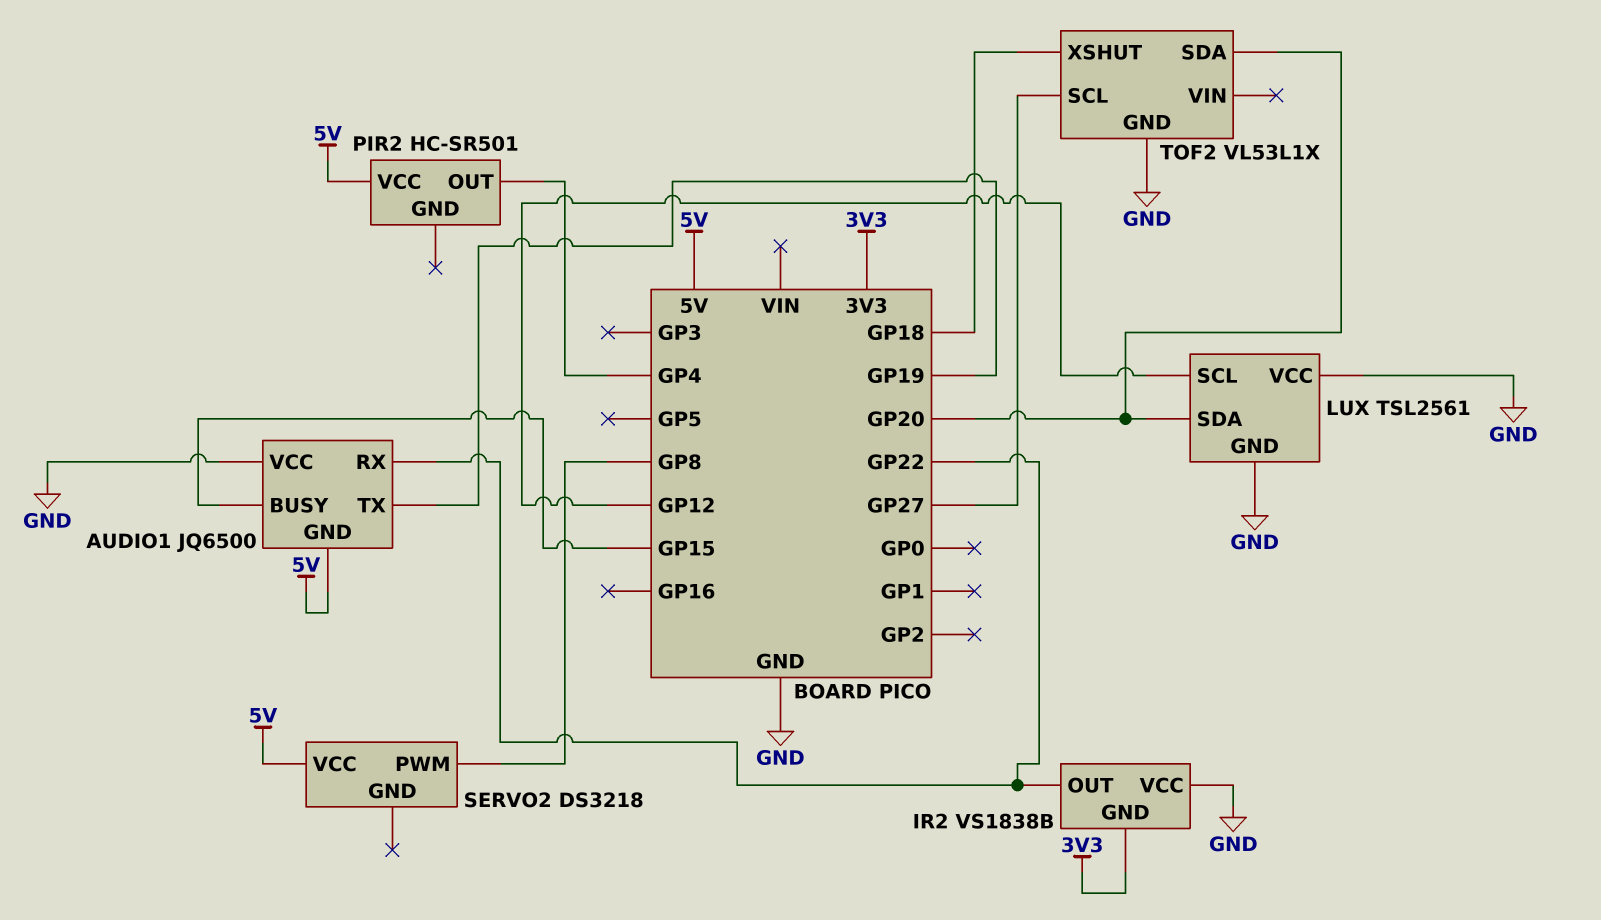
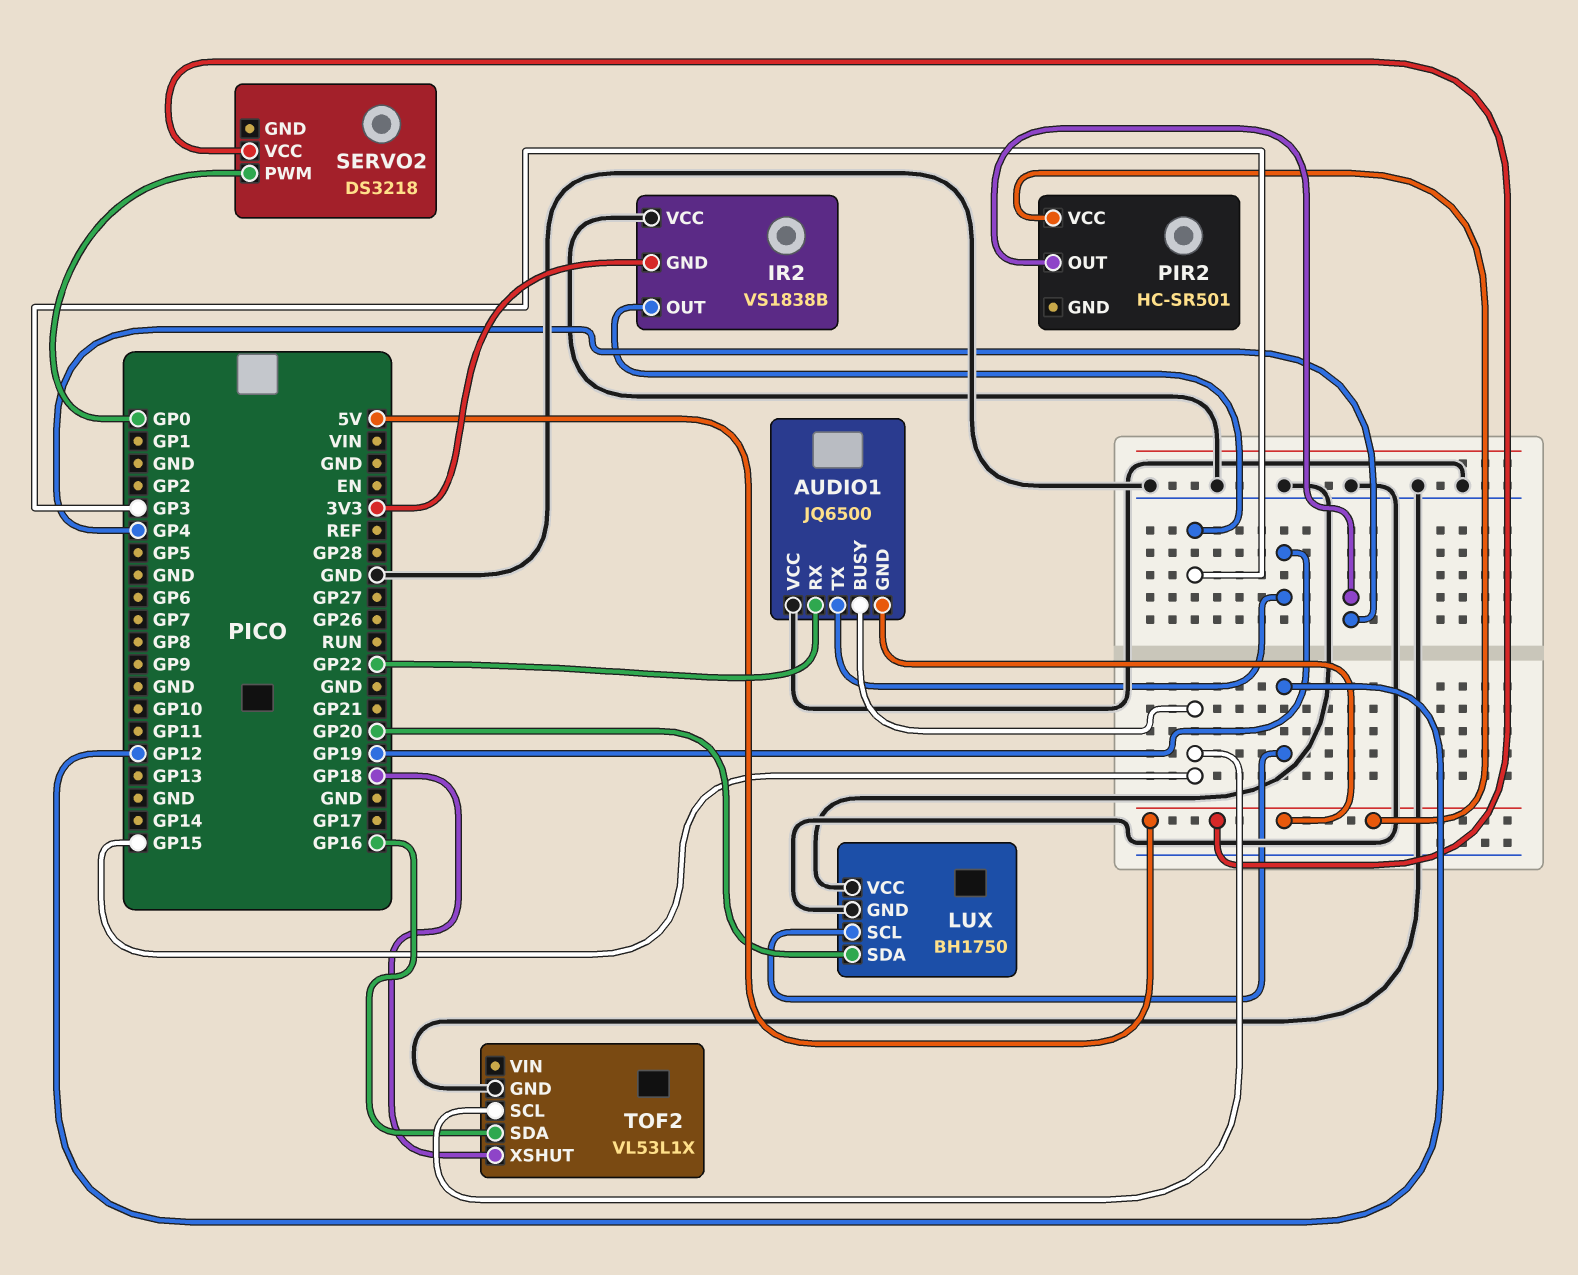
IR2 pin OUT: GP22 -> GP3
LUX: TSL2561 -> BH1750
SERVO2 pin PWM: GP8 -> GP0
TOF2 pin SCL: GP27 -> GP15
TOF2 pin SDA: GP20 -> GP16

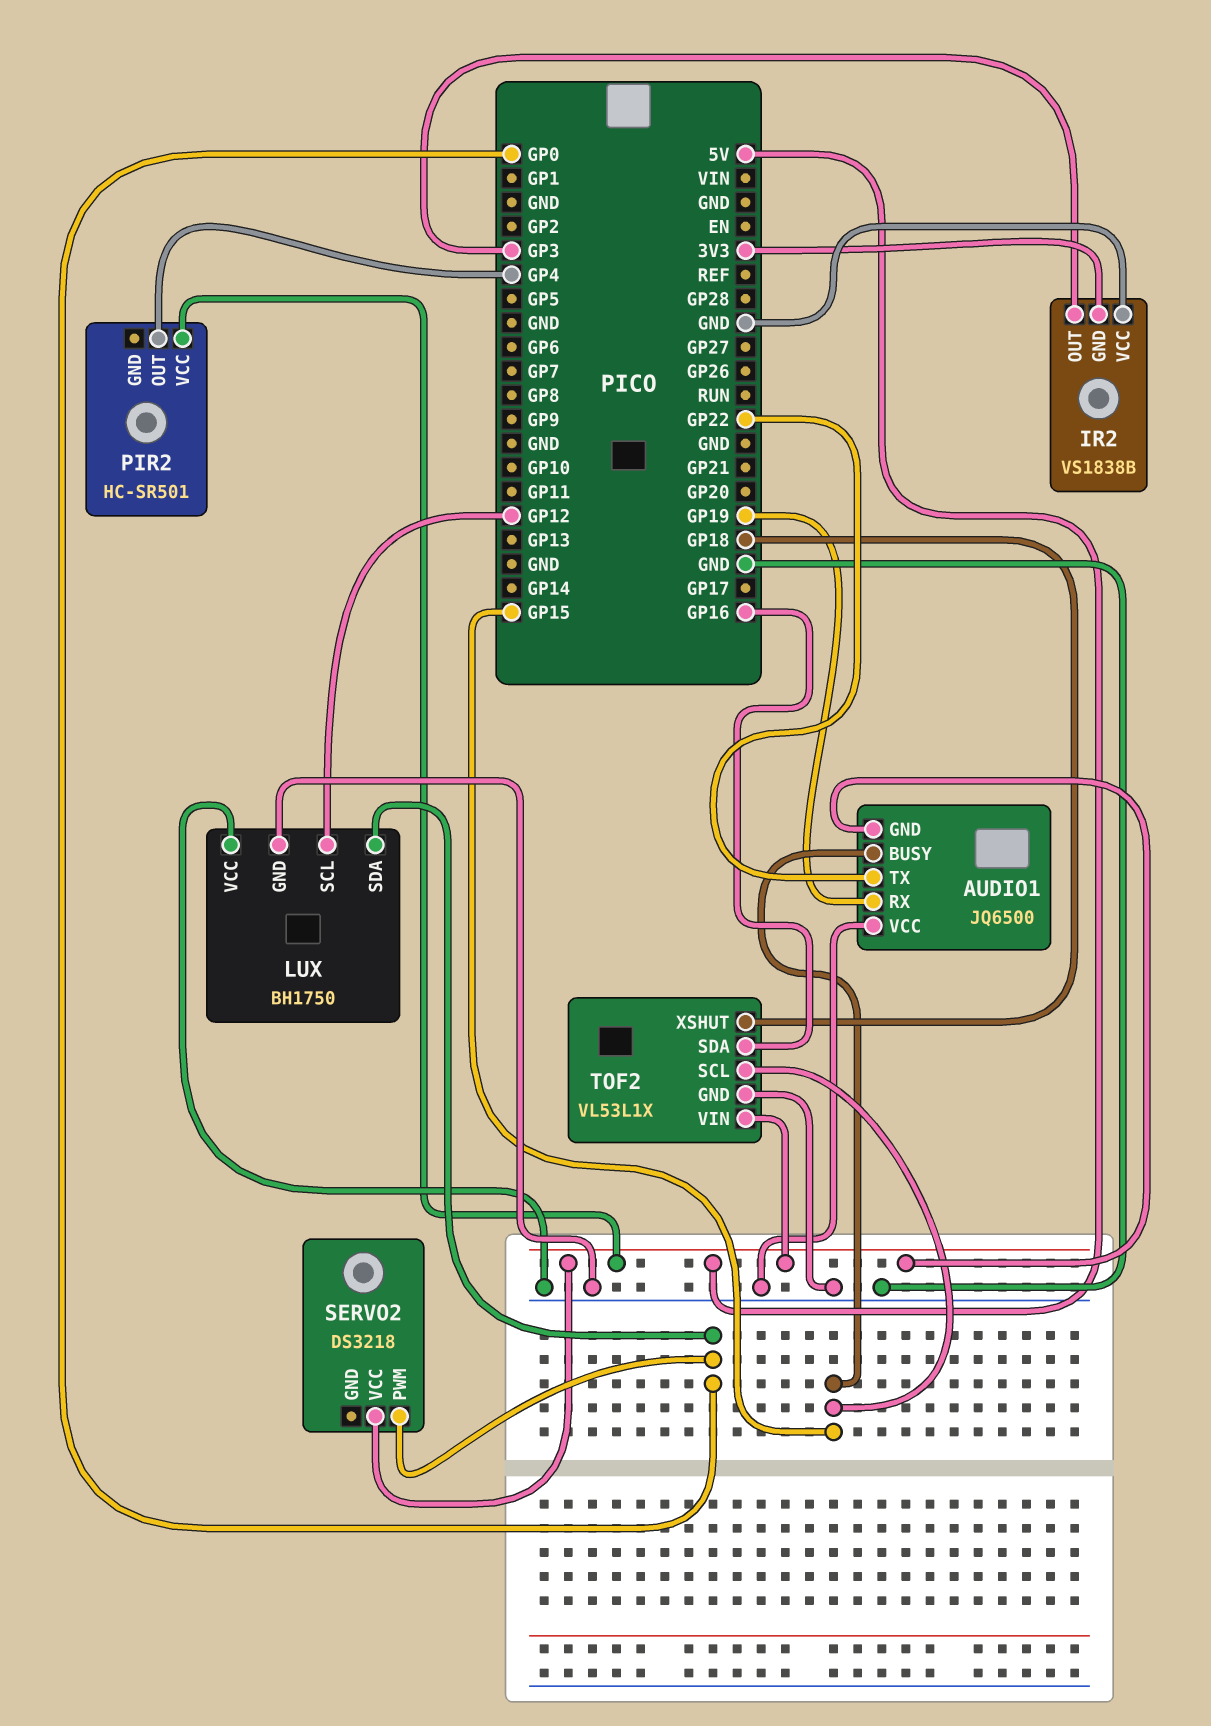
AUDIO1 pin RX: GP22 -> GP19
AUDIO1 pin TX: GP19 -> GP22
LUX pin SDA: GP20 -> GP0
TOF2 pin VIN: none -> 5V

